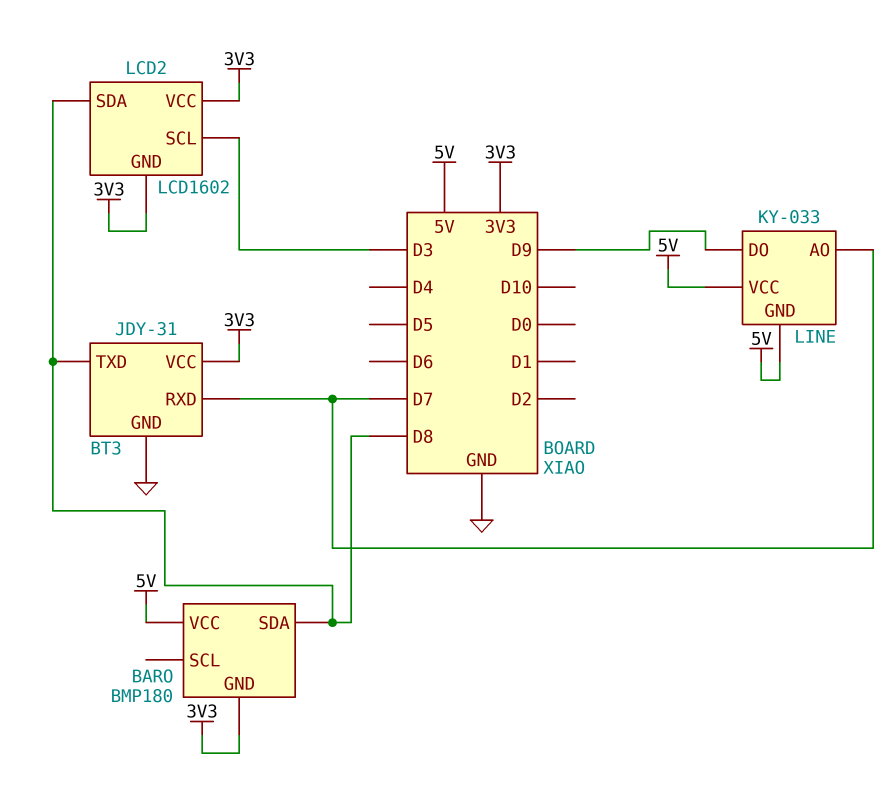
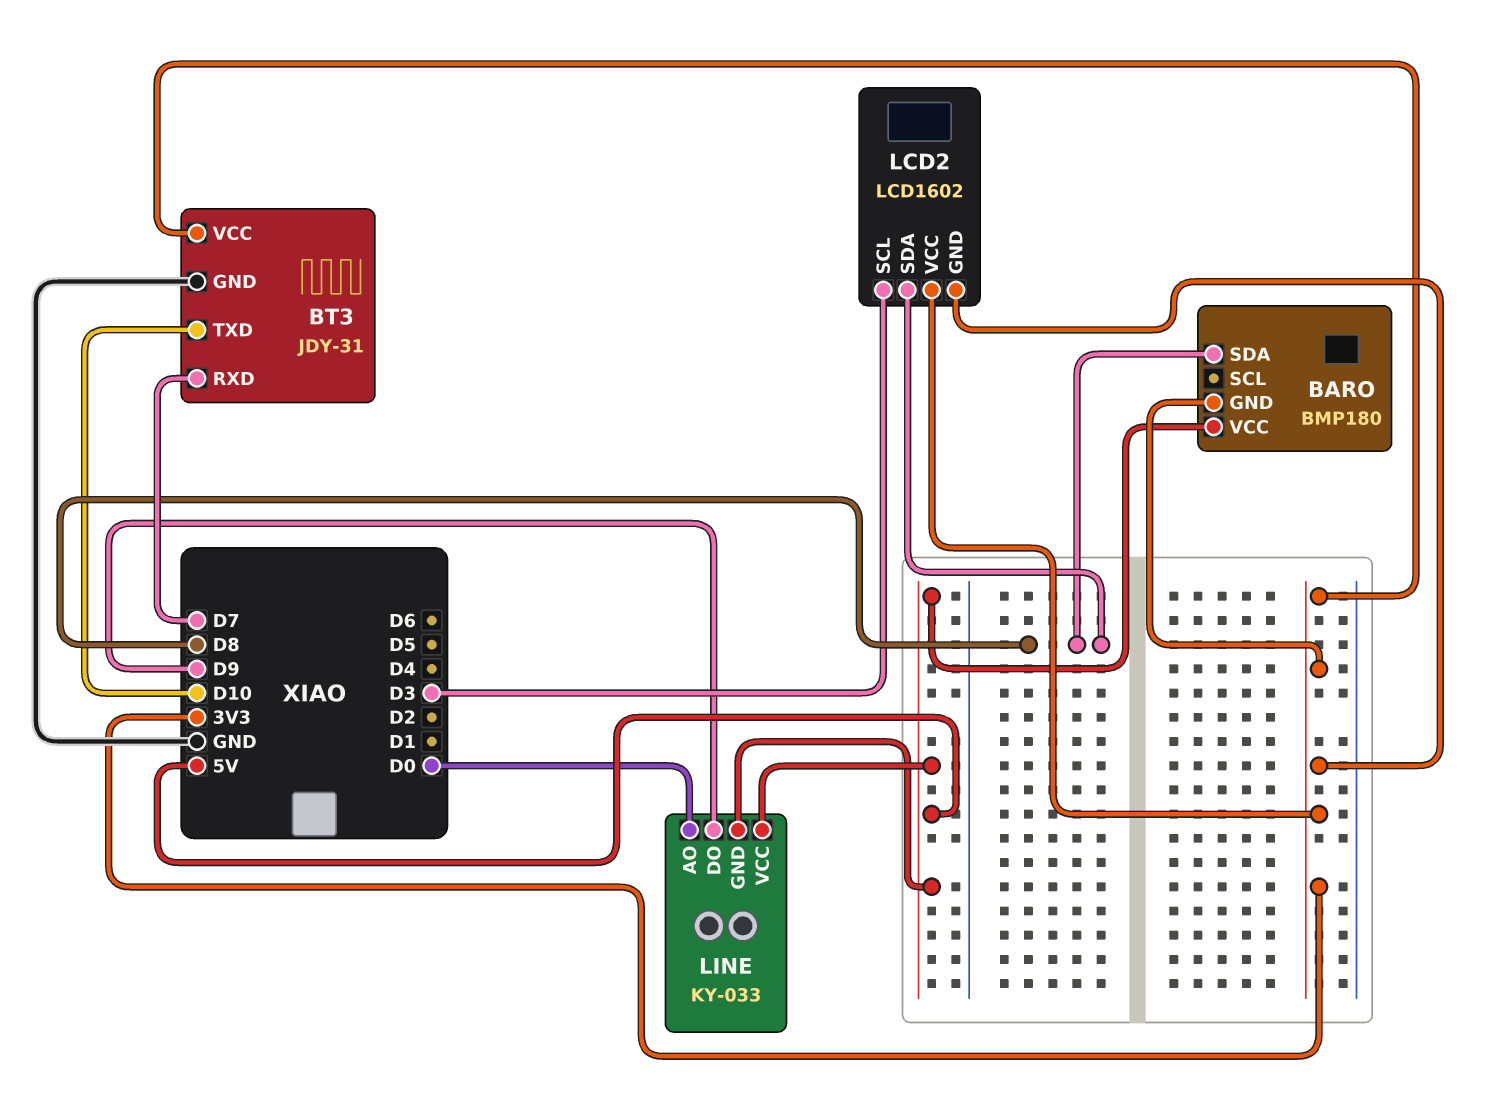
BT3 pin TXD: D8 -> D10
LINE pin AO: D7 -> D0

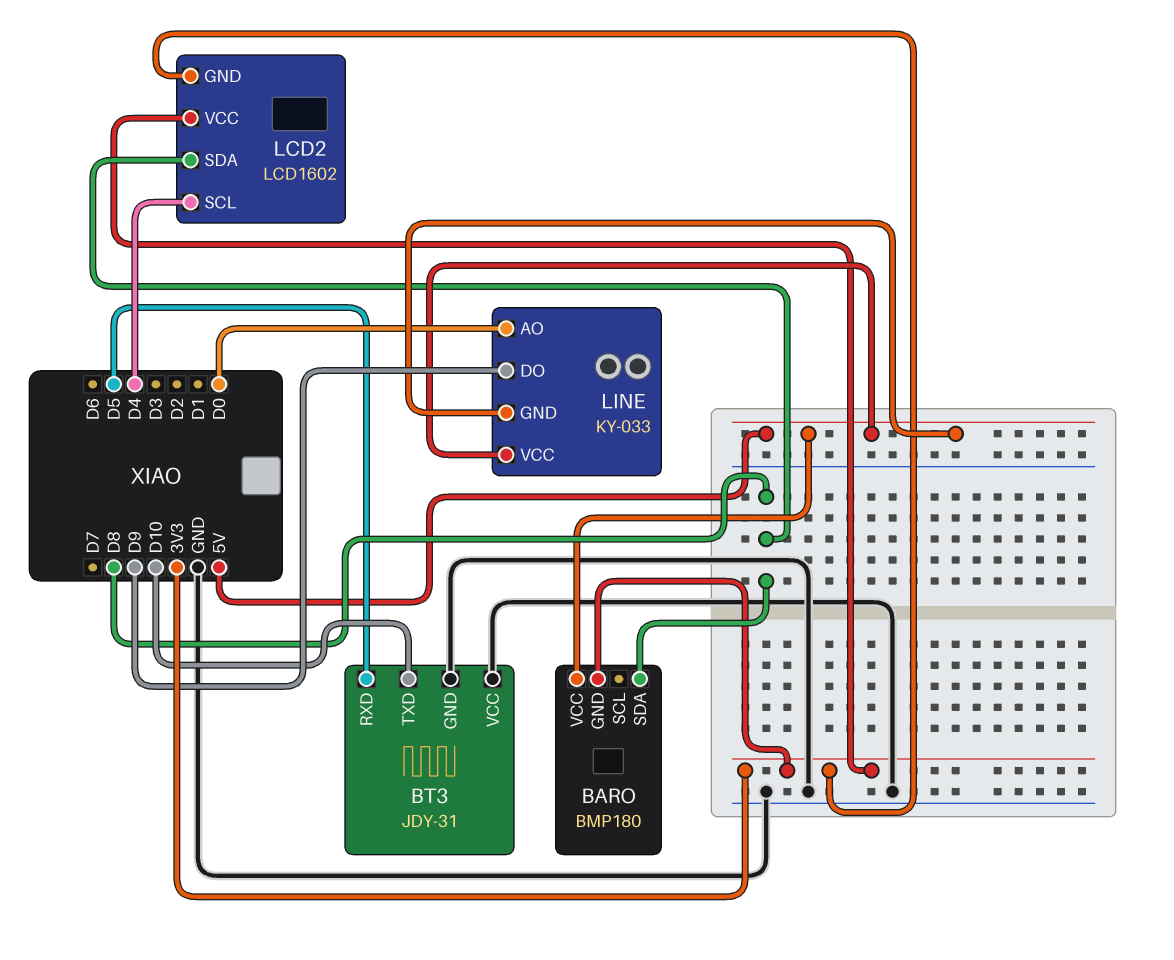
BT3 pin RXD: D7 -> D5
BT3 pin VCC: 3V3 -> GND
LCD2 pin SCL: D3 -> D4

